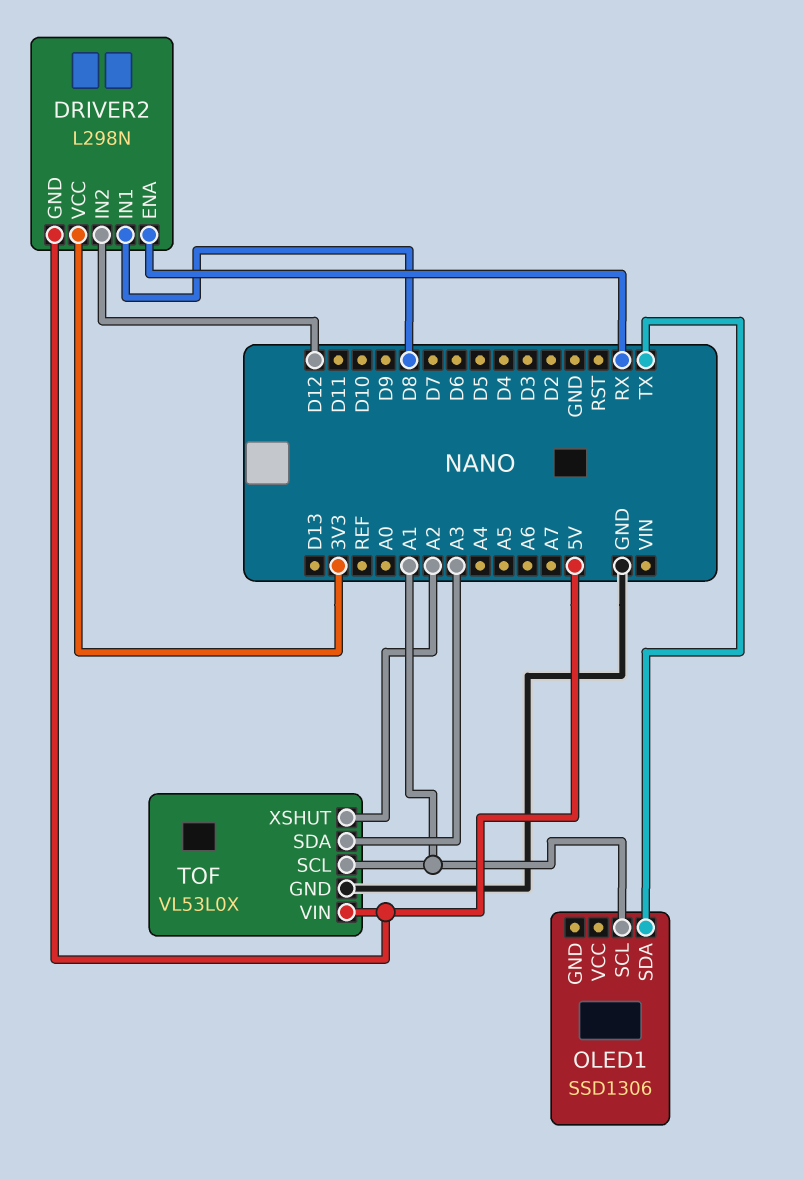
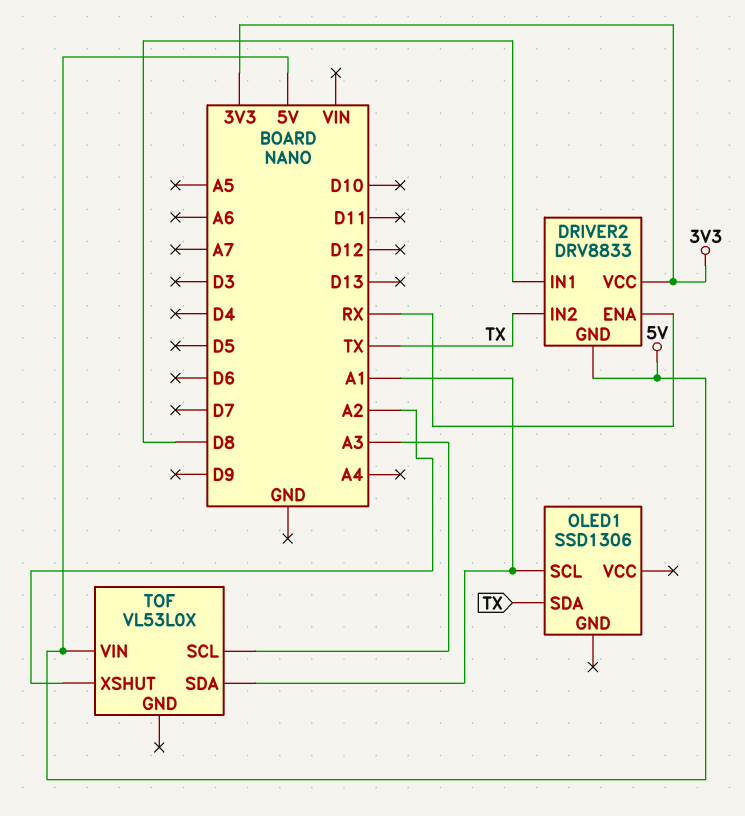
DRIVER2: L298N -> DRV8833
DRIVER2 pin IN2: D12 -> TX
TOF pin GND: GND -> none
TOF pin SCL: A1 -> A3
TOF pin SDA: A3 -> A1

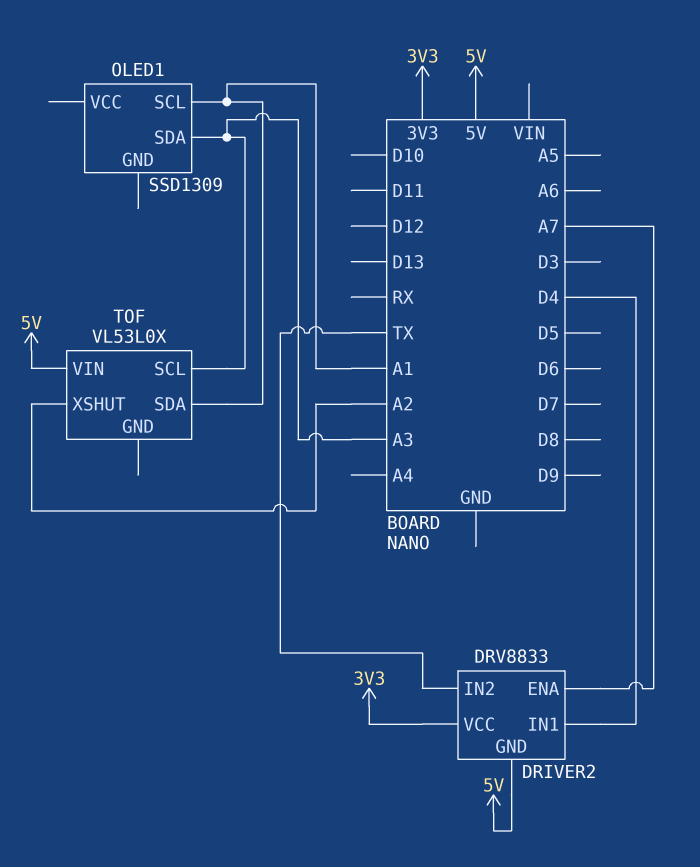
DRIVER2 pin ENA: RX -> A7
DRIVER2 pin IN1: D8 -> D4
OLED1: SSD1306 -> SSD1309
OLED1 pin SDA: TX -> A3

